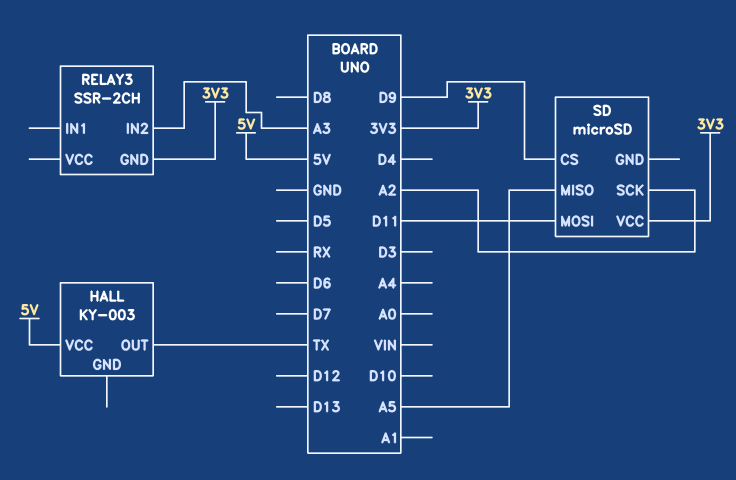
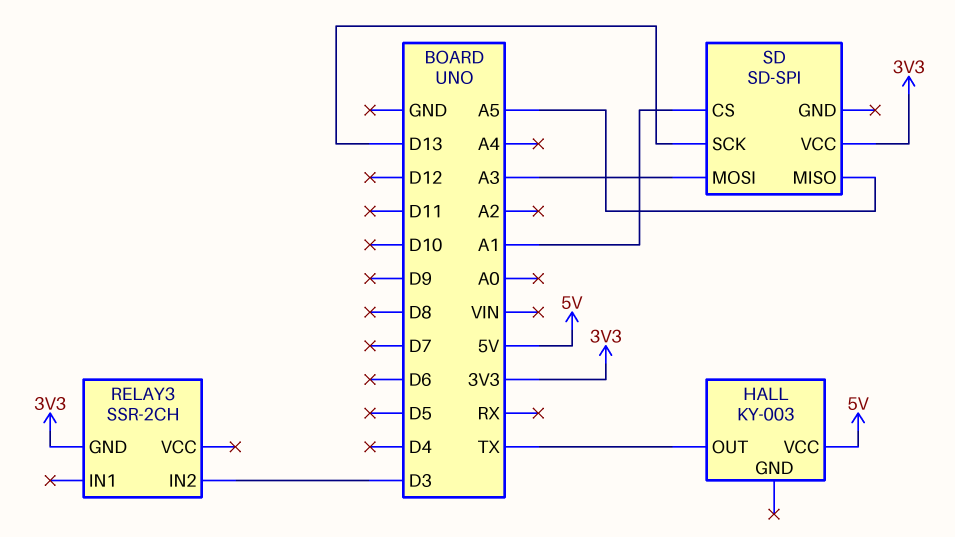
RELAY3 pin IN2: A3 -> D3
SD: microSD -> SD-SPI
SD pin CS: D9 -> A1
SD pin MOSI: D11 -> A3
SD pin SCK: A2 -> D13

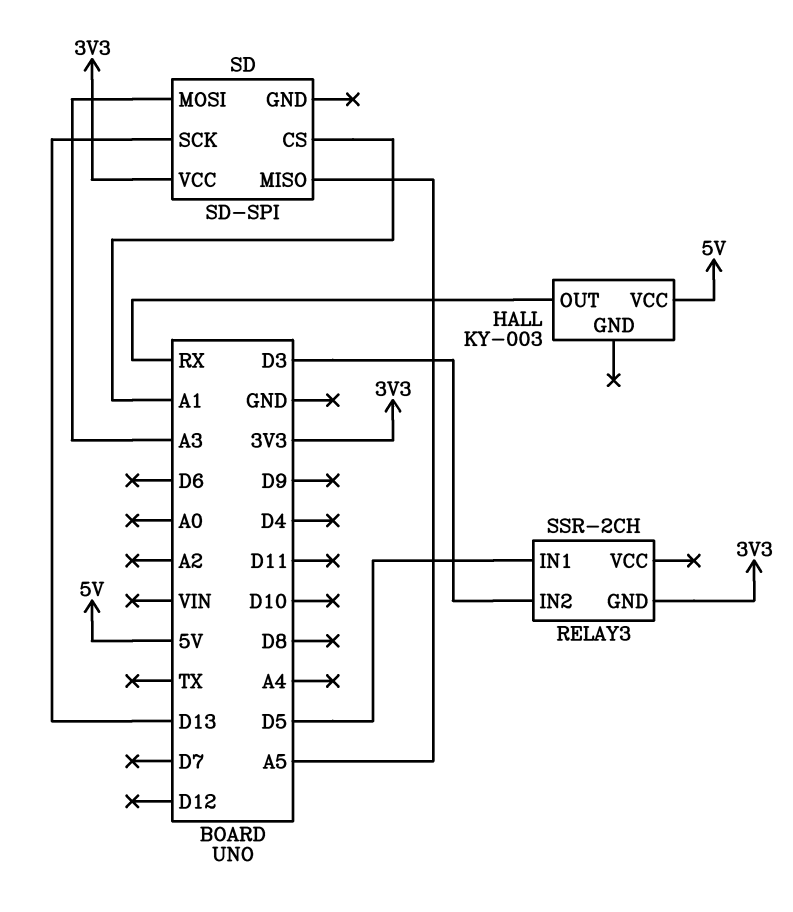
HALL pin OUT: TX -> RX
RELAY3 pin IN1: none -> D5

